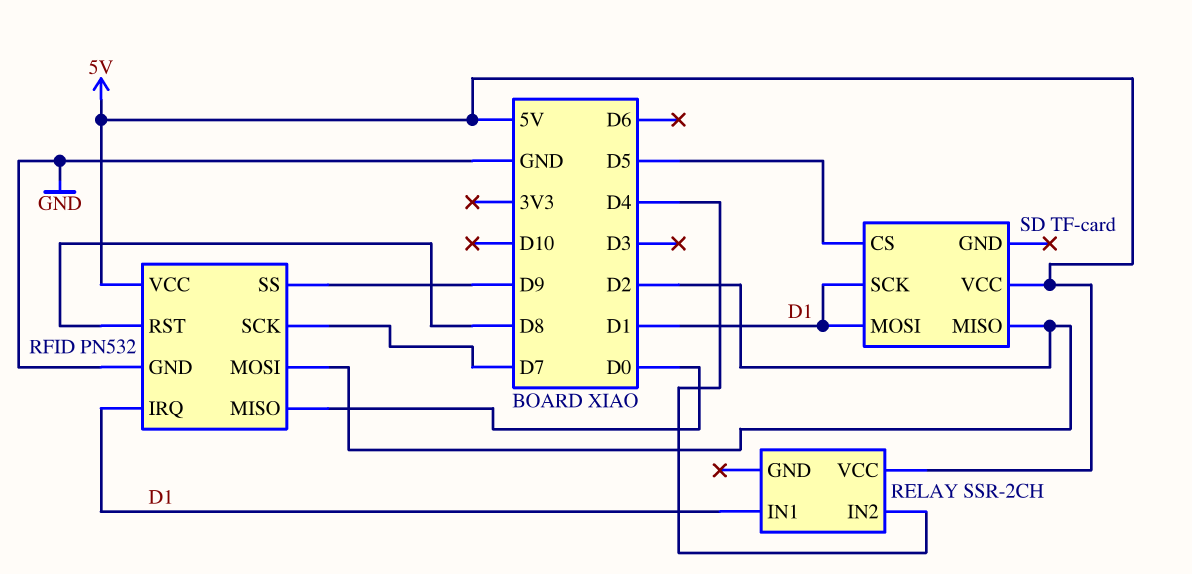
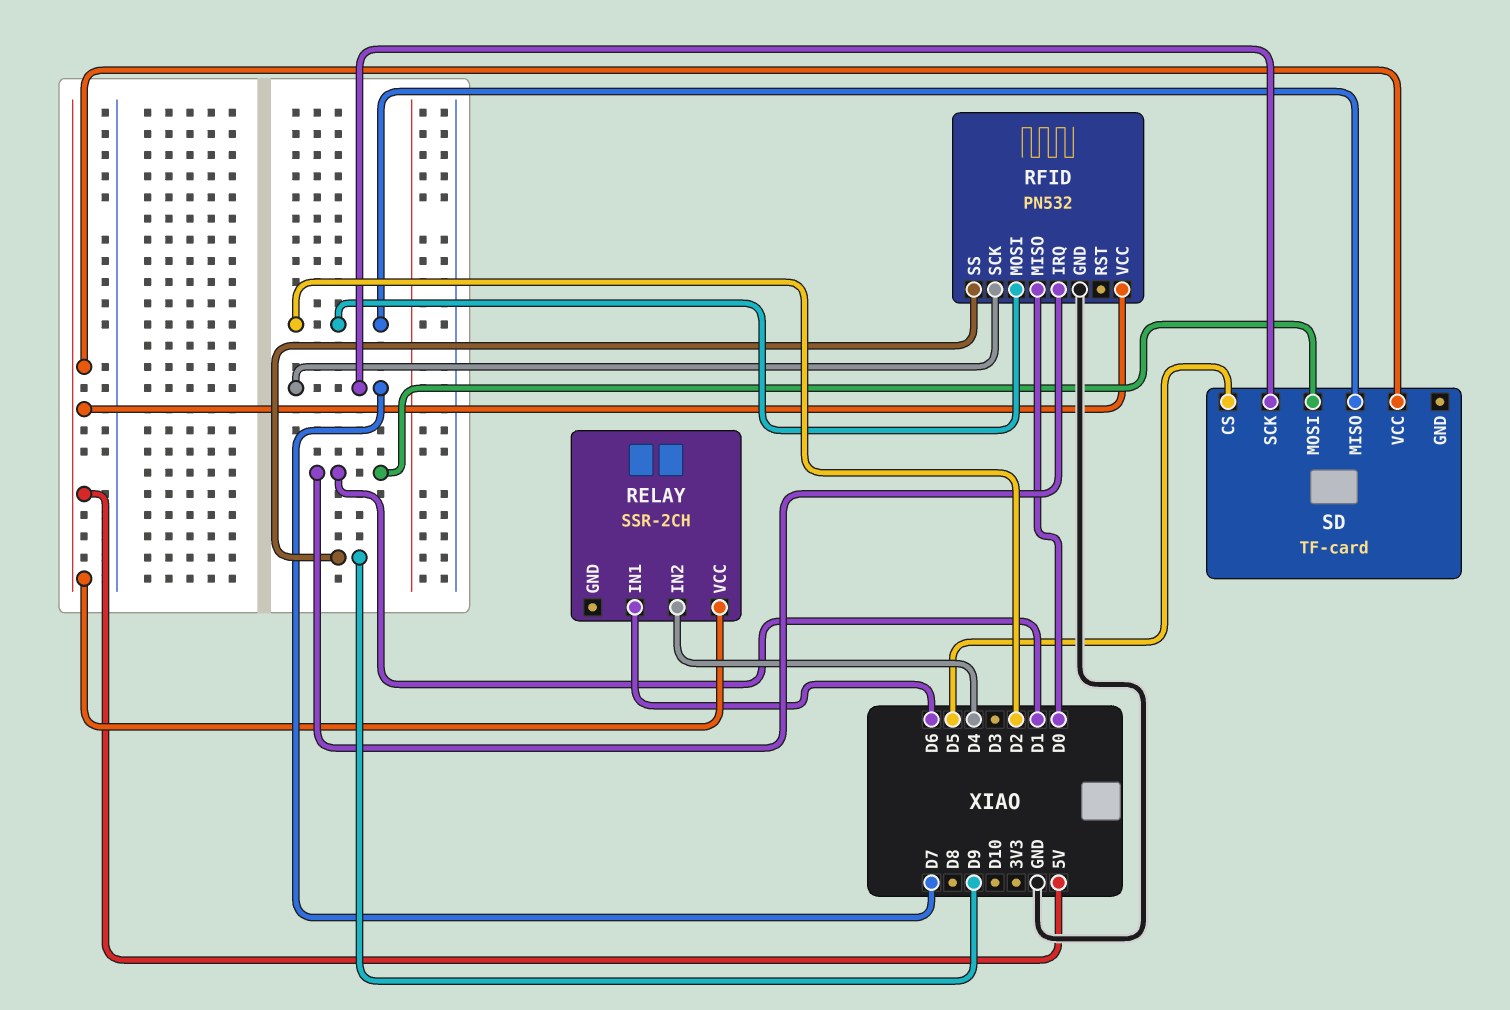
RELAY pin IN1: D1 -> D6
RFID pin RST: D8 -> none
SD pin SCK: D1 -> D7

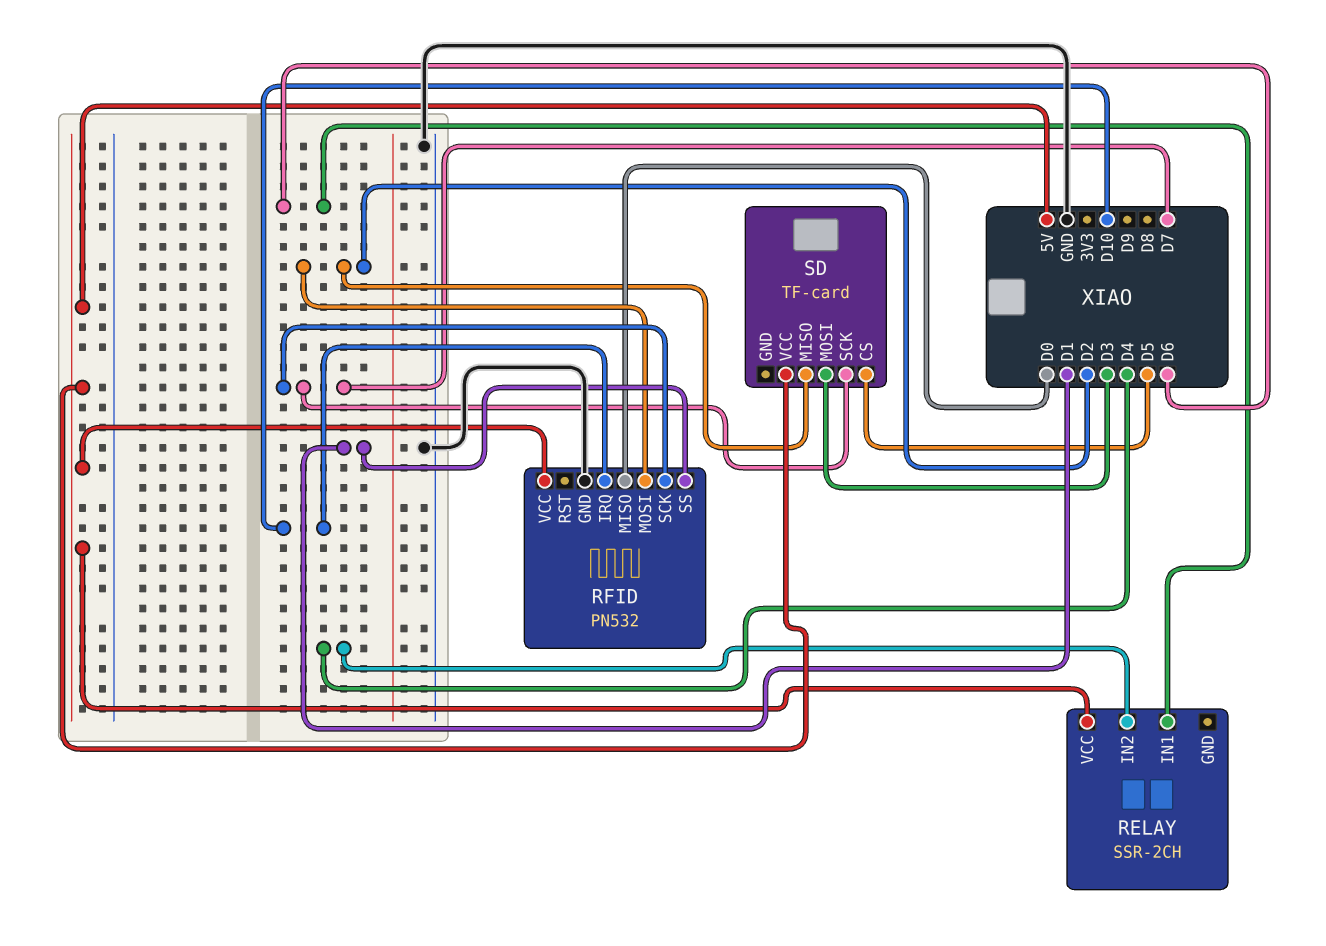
RFID pin IRQ: D1 -> D10
RFID pin SS: D9 -> D1
SD pin MOSI: D1 -> D3

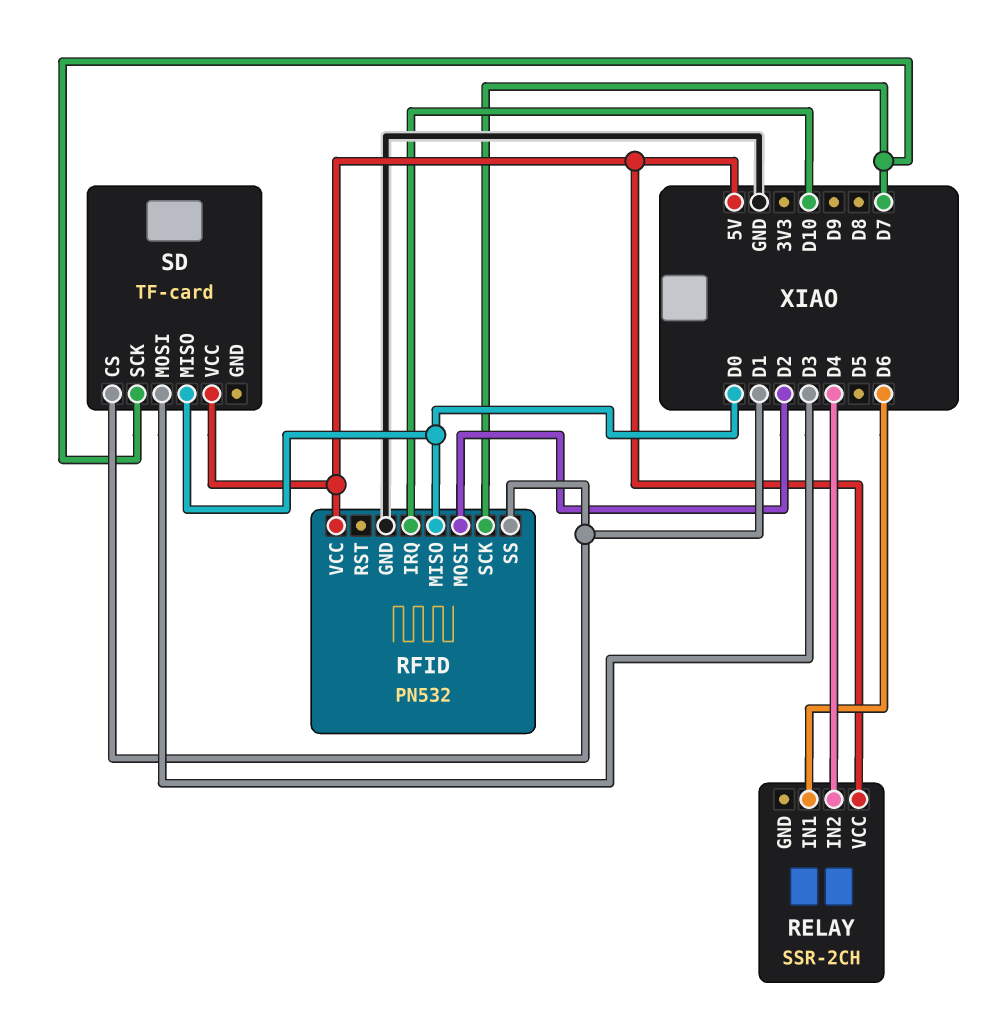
SD pin CS: D5 -> D1
SD pin MISO: D2 -> D0

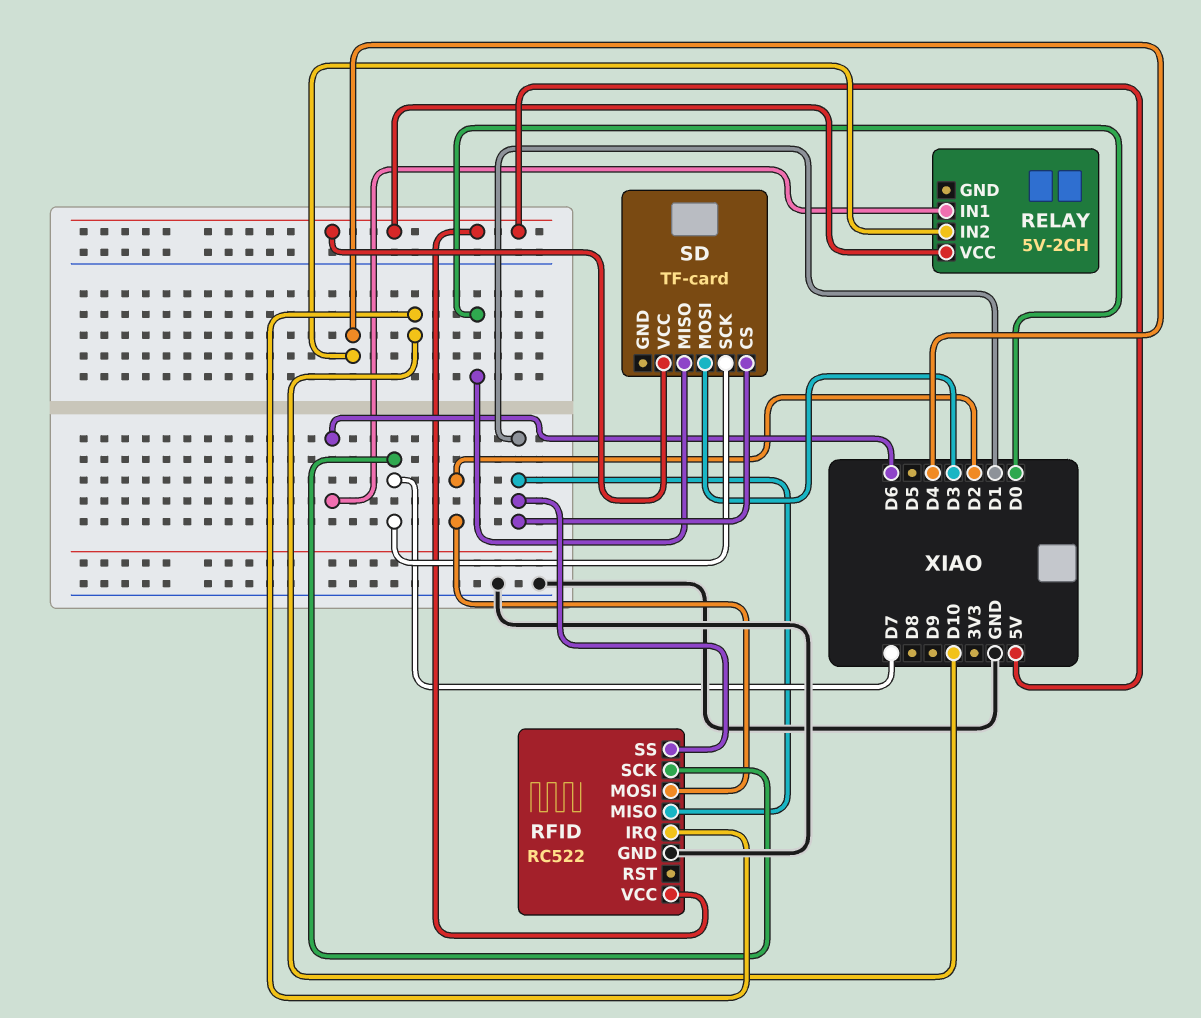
RELAY: SSR-2CH -> 5V-2CH
RFID: PN532 -> RC522
RFID pin MISO: D0 -> D1

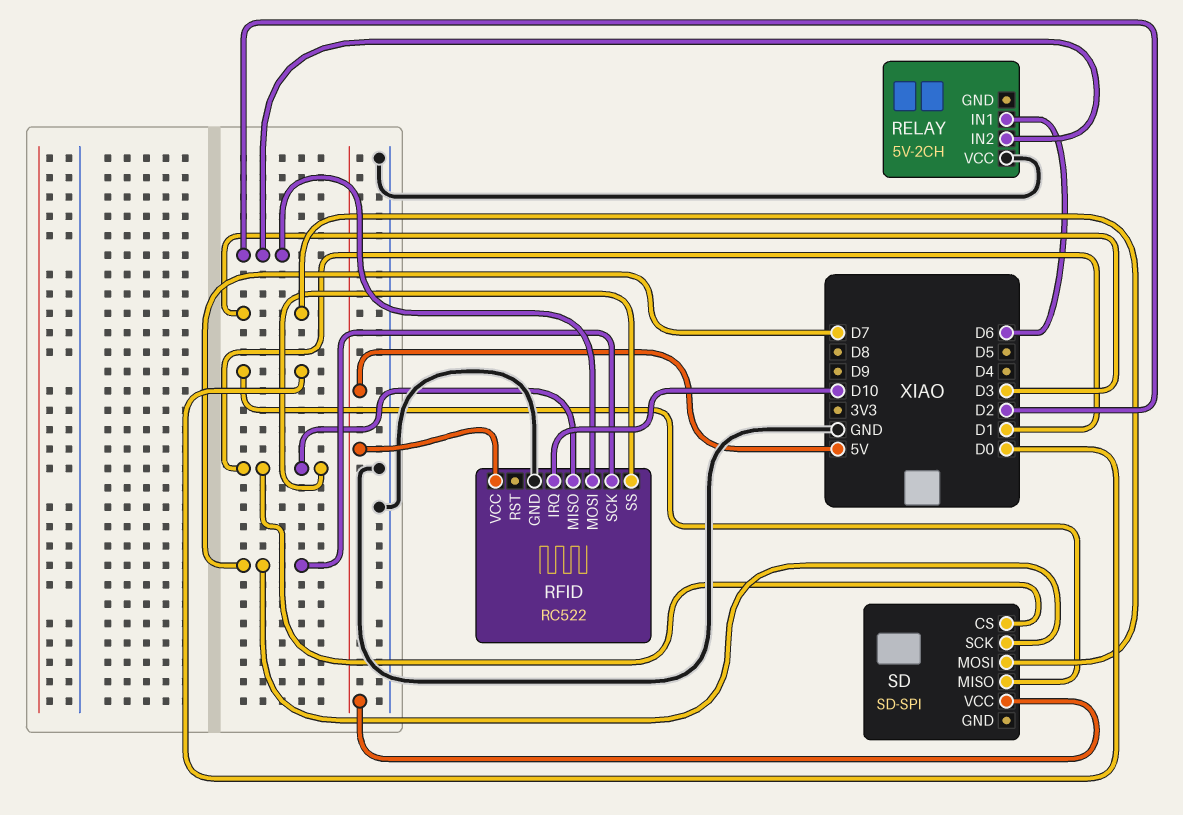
RELAY pin IN2: D4 -> D2
RELAY pin VCC: 5V -> GND
SD: TF-card -> SD-SPI

